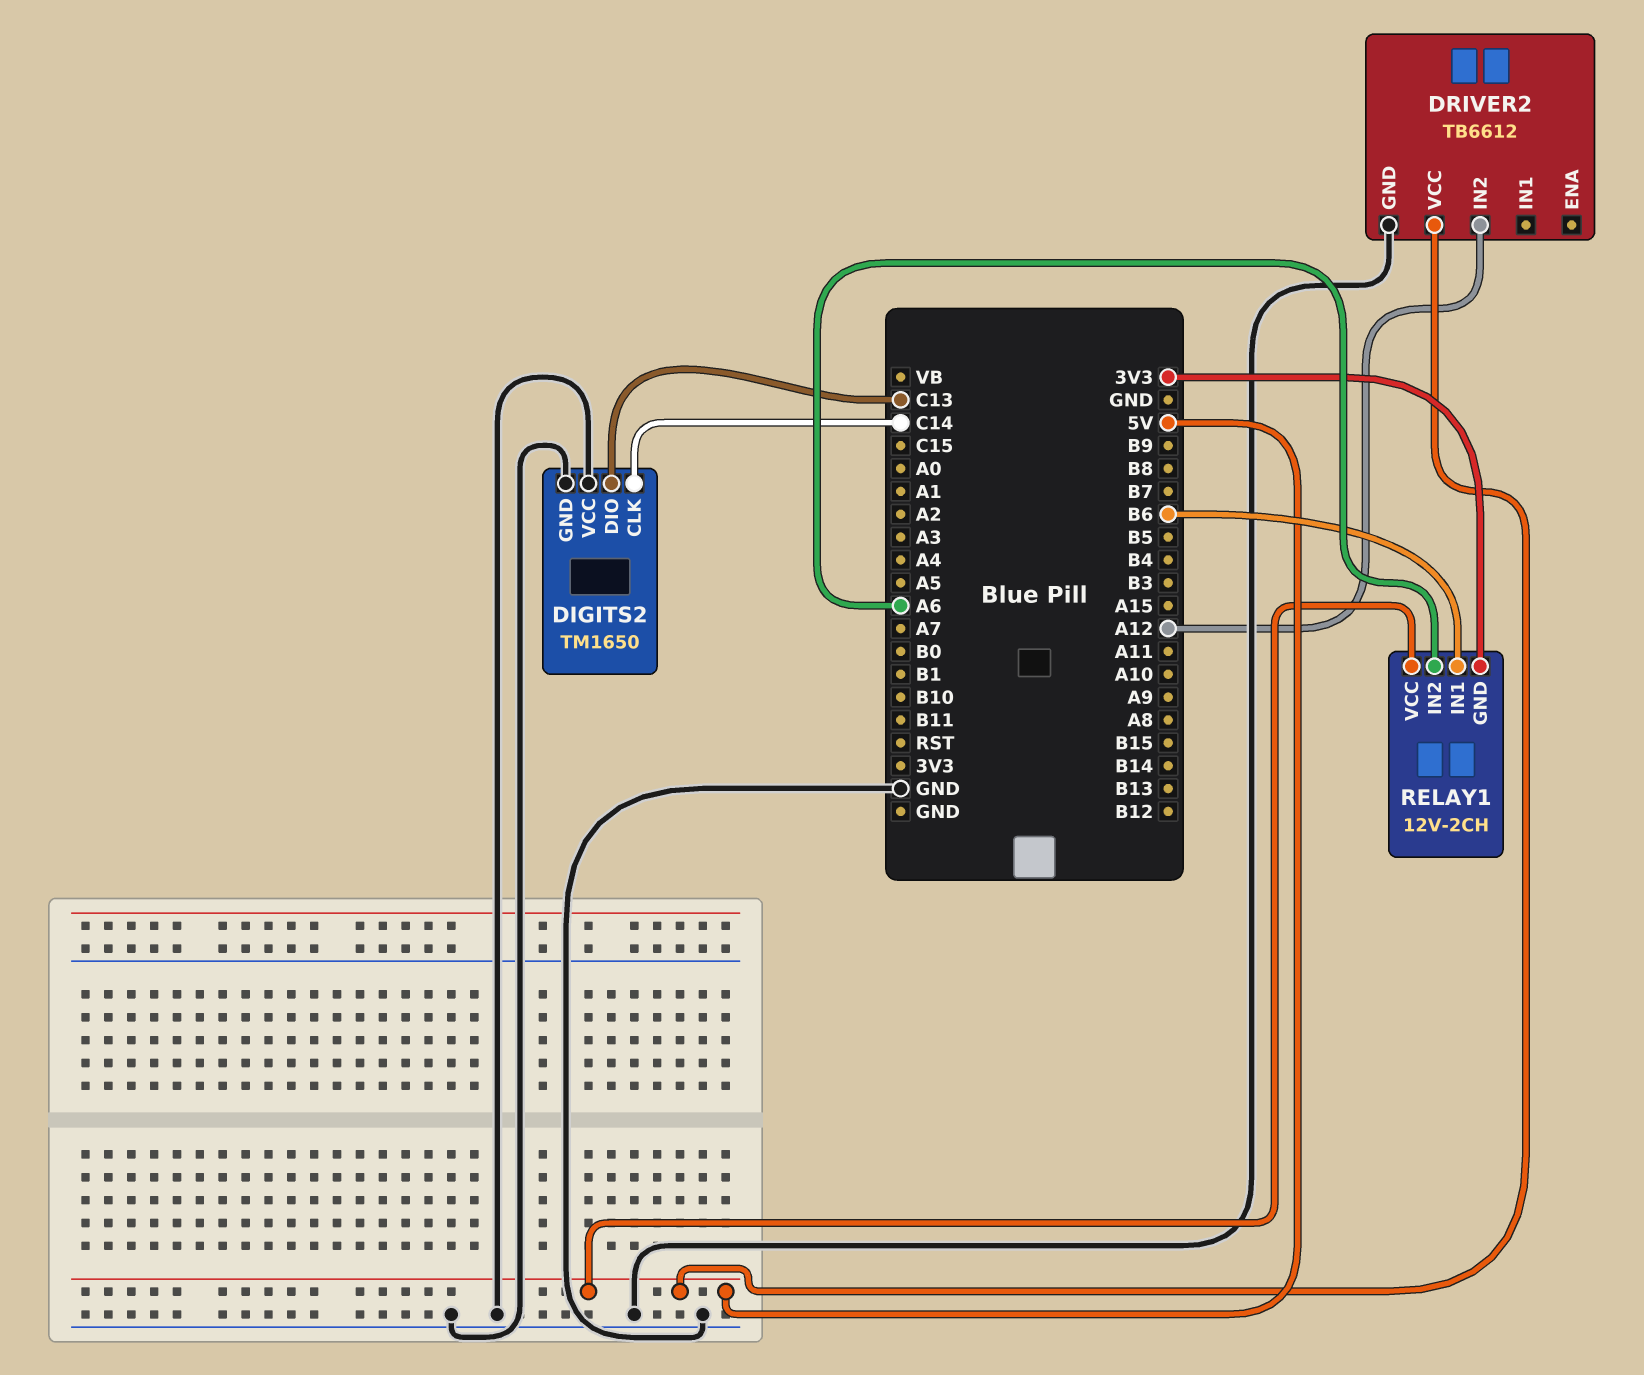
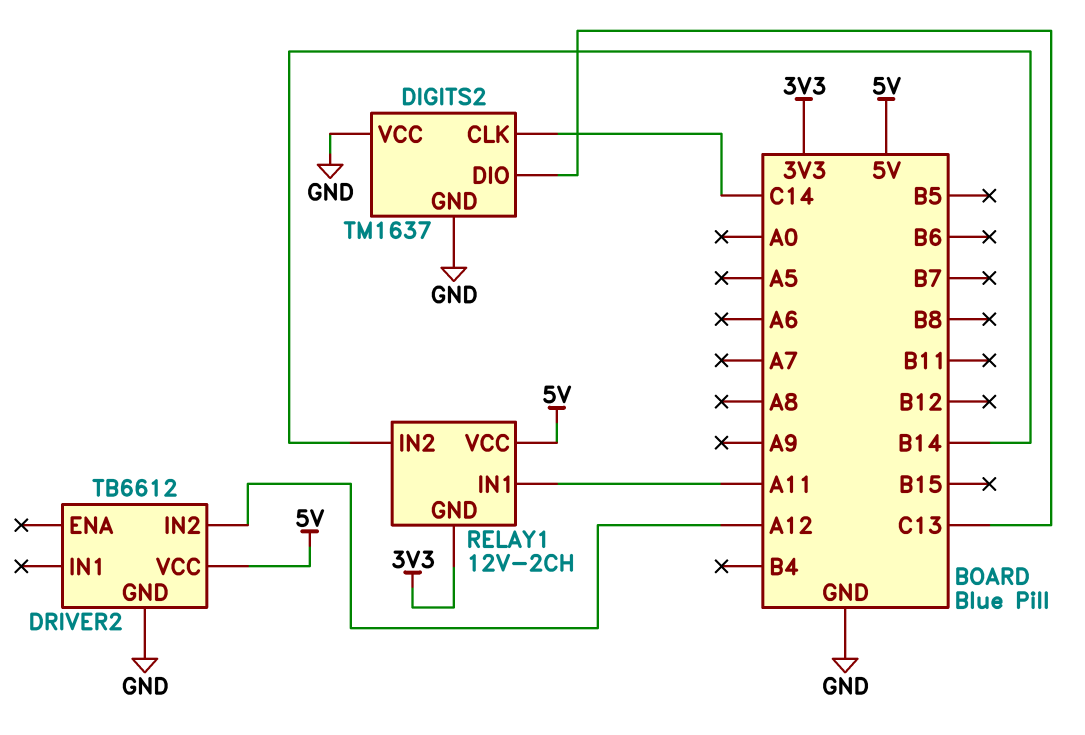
DIGITS2: TM1650 -> TM1637
RELAY1 pin IN1: B6 -> A11
RELAY1 pin IN2: A6 -> B14

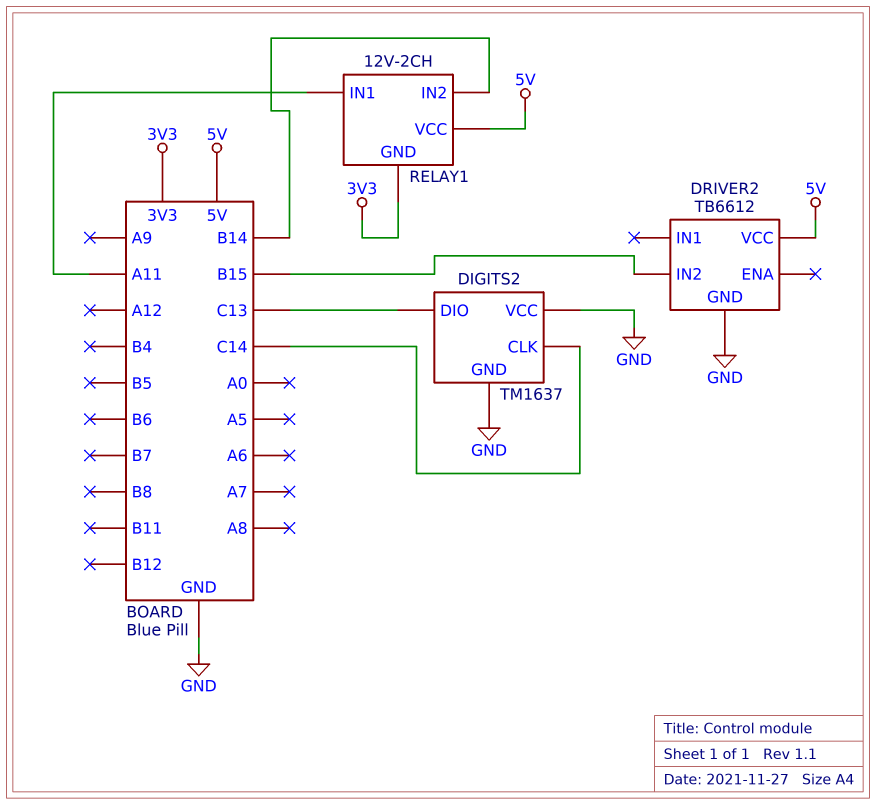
DRIVER2 pin IN2: A12 -> B15

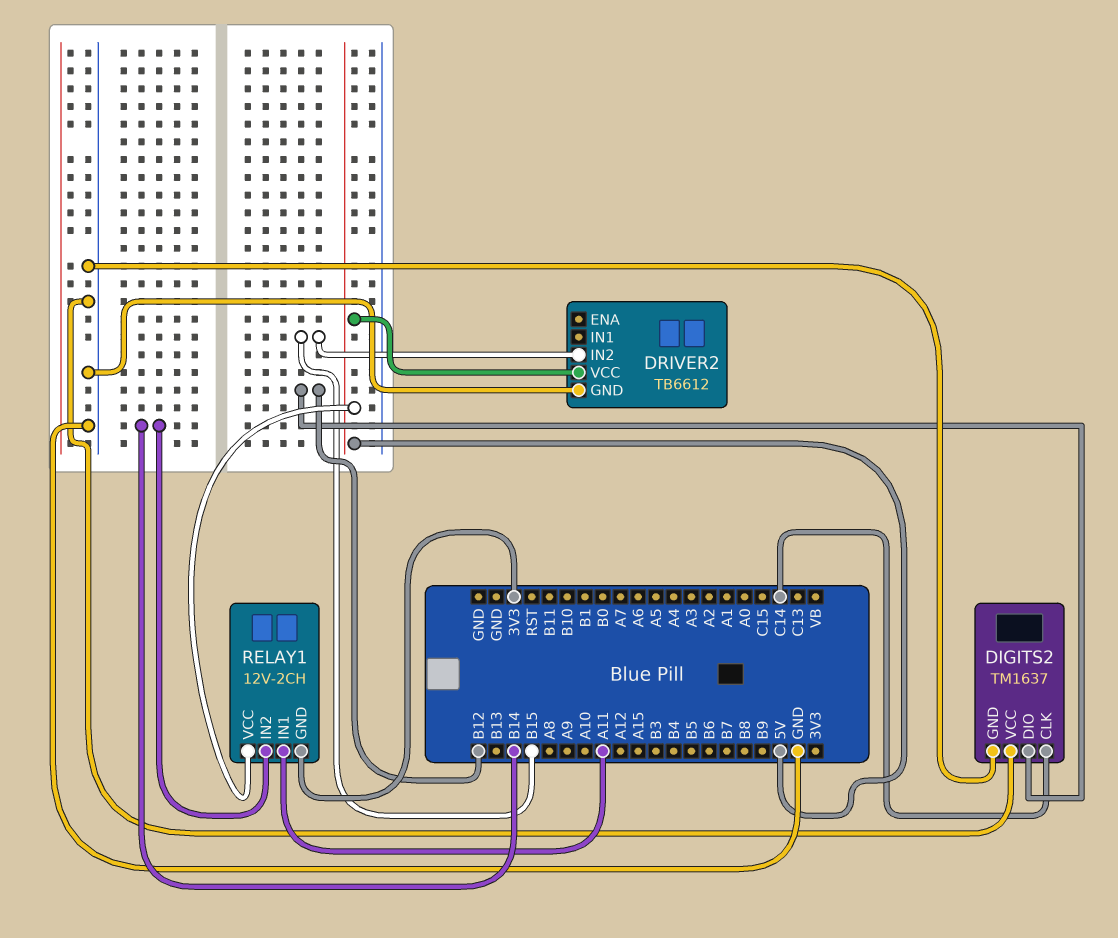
DIGITS2 pin DIO: C13 -> B12

